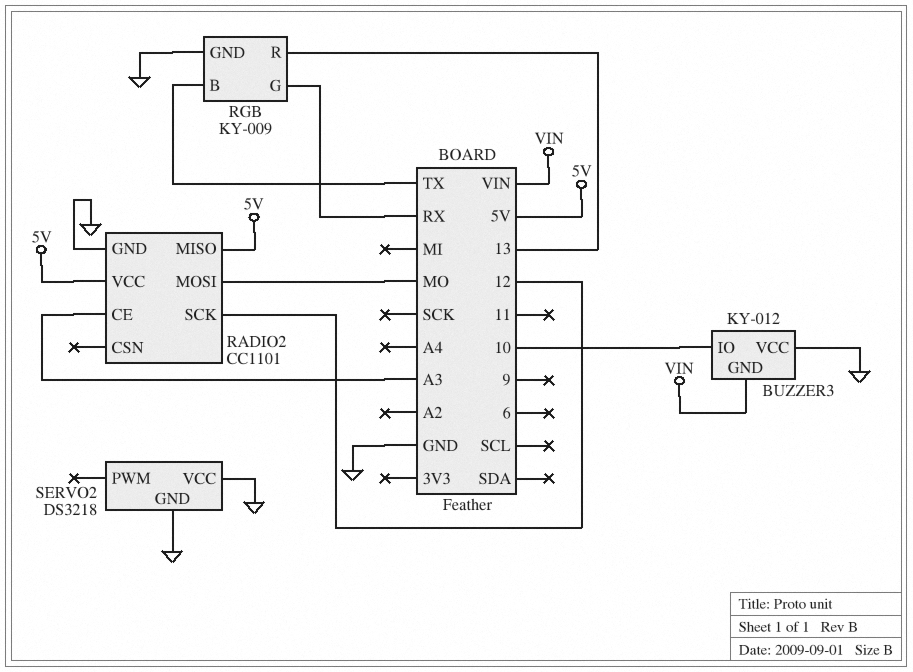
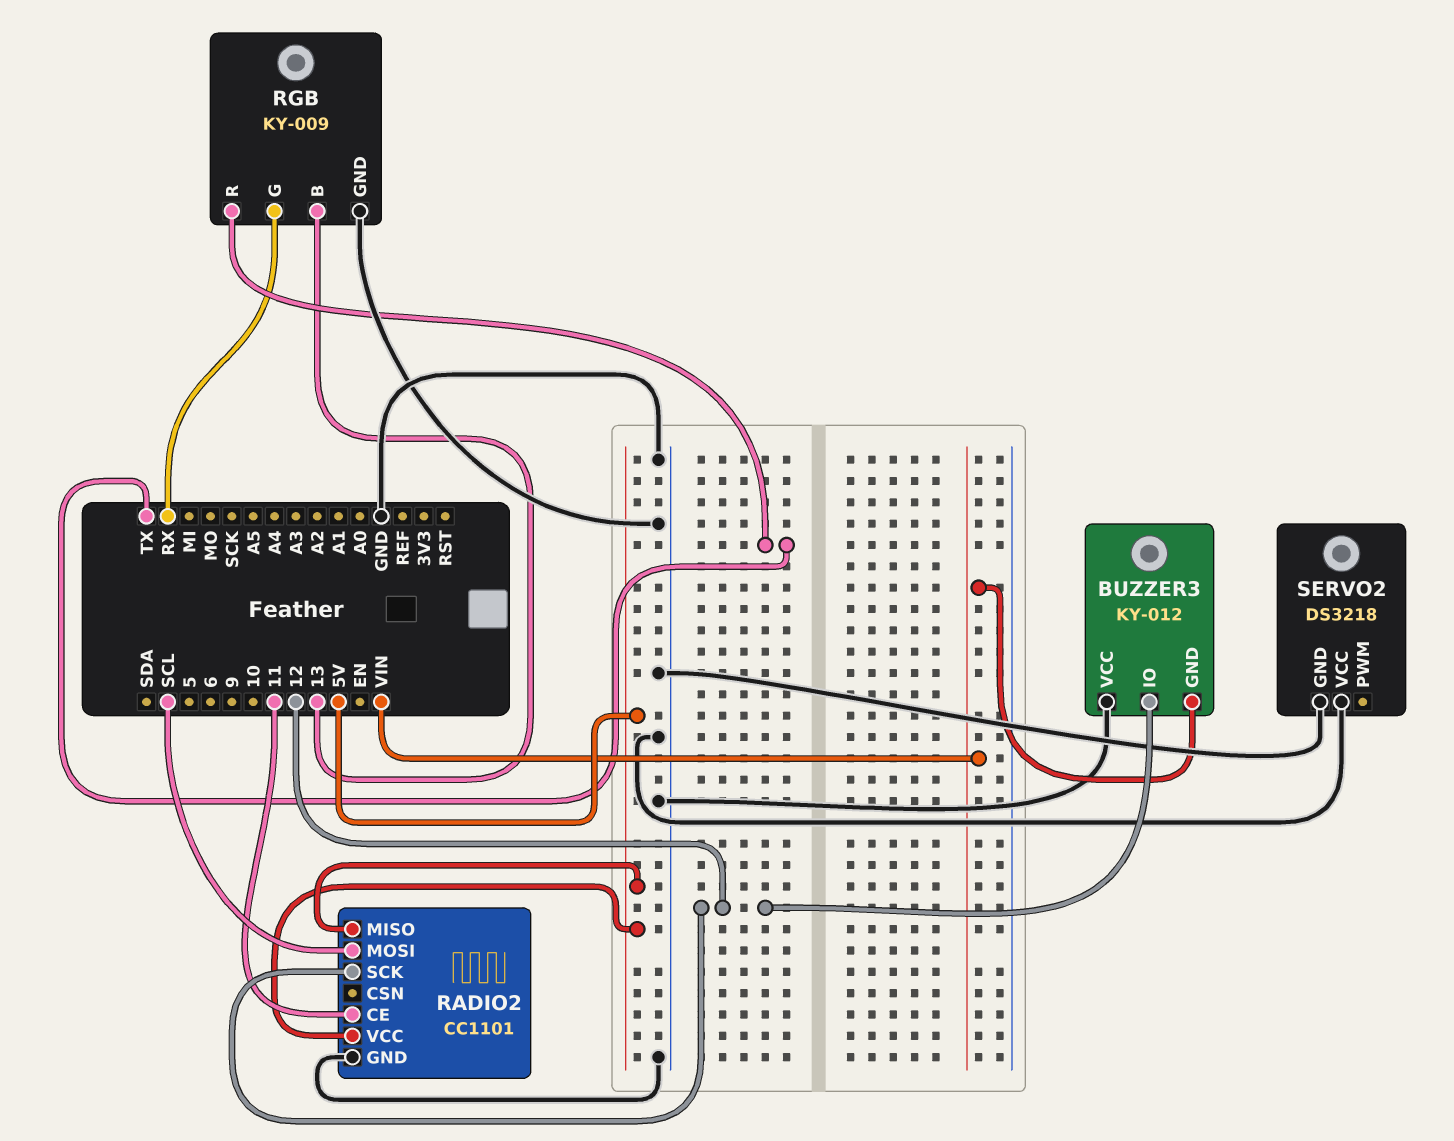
BUZZER3 pin IO: 10 -> 12
RADIO2 pin CE: A3 -> 11
RADIO2 pin MOSI: MO -> SCL
RGB pin B: TX -> 13
RGB pin R: 13 -> TX

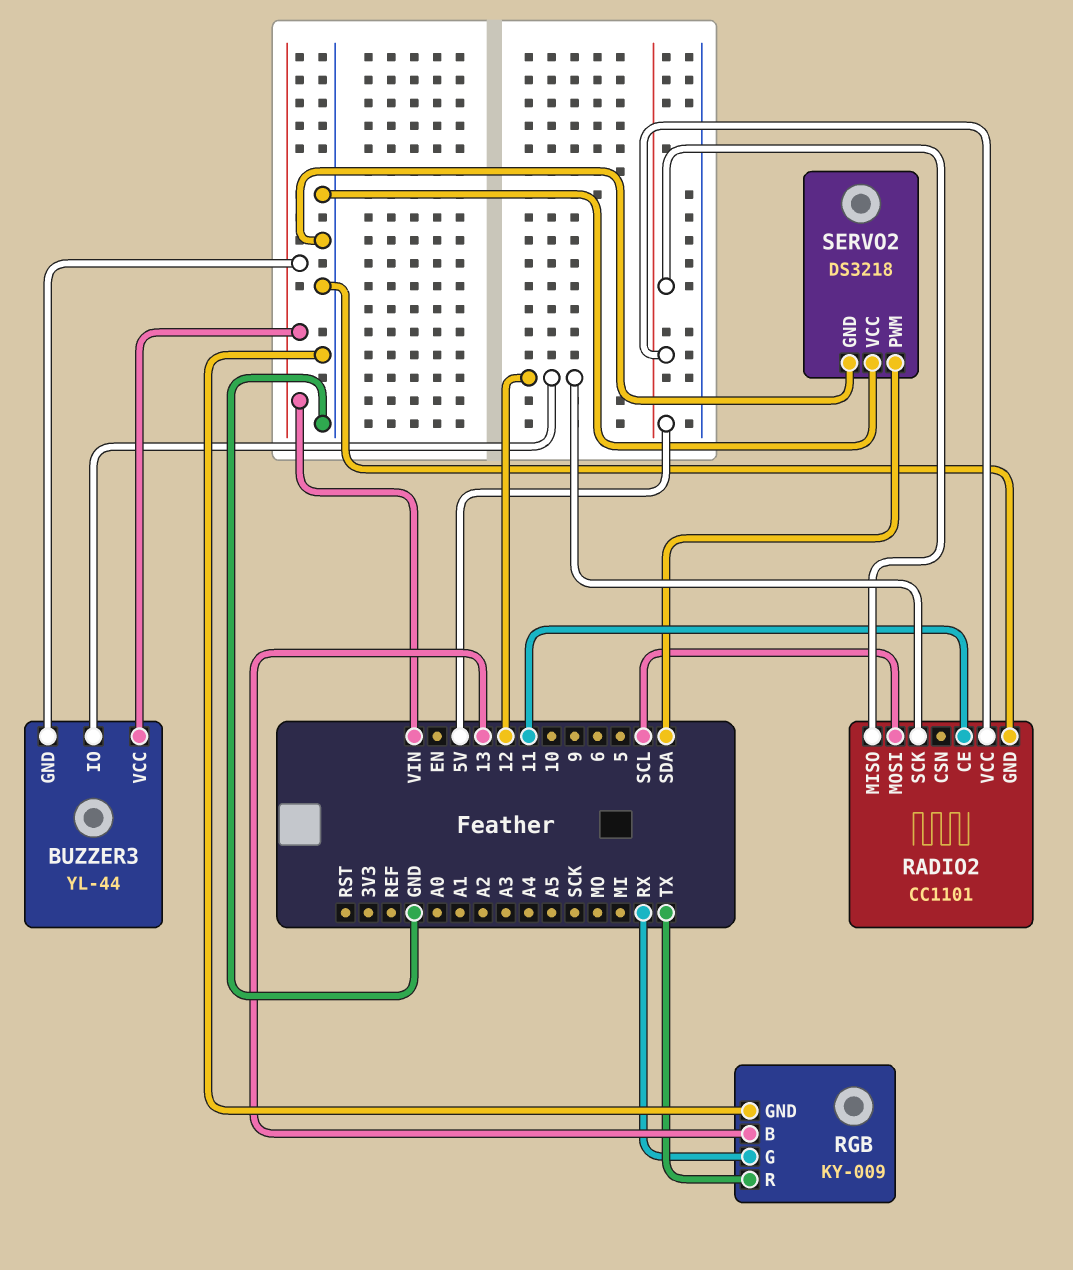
BUZZER3: KY-012 -> YL-44
BUZZER3 pin VCC: GND -> VIN
SERVO2 pin PWM: none -> SDA

